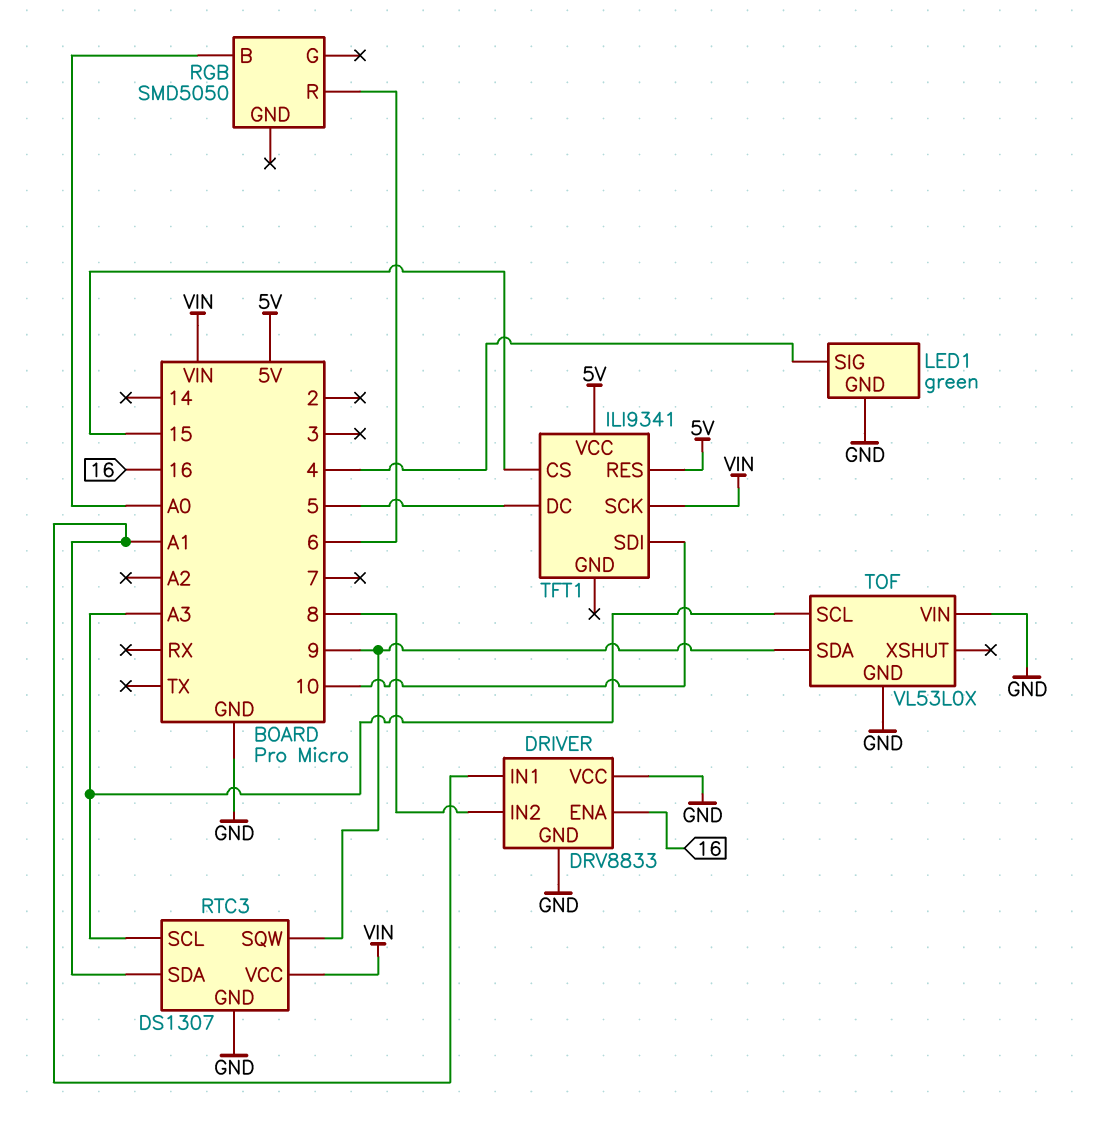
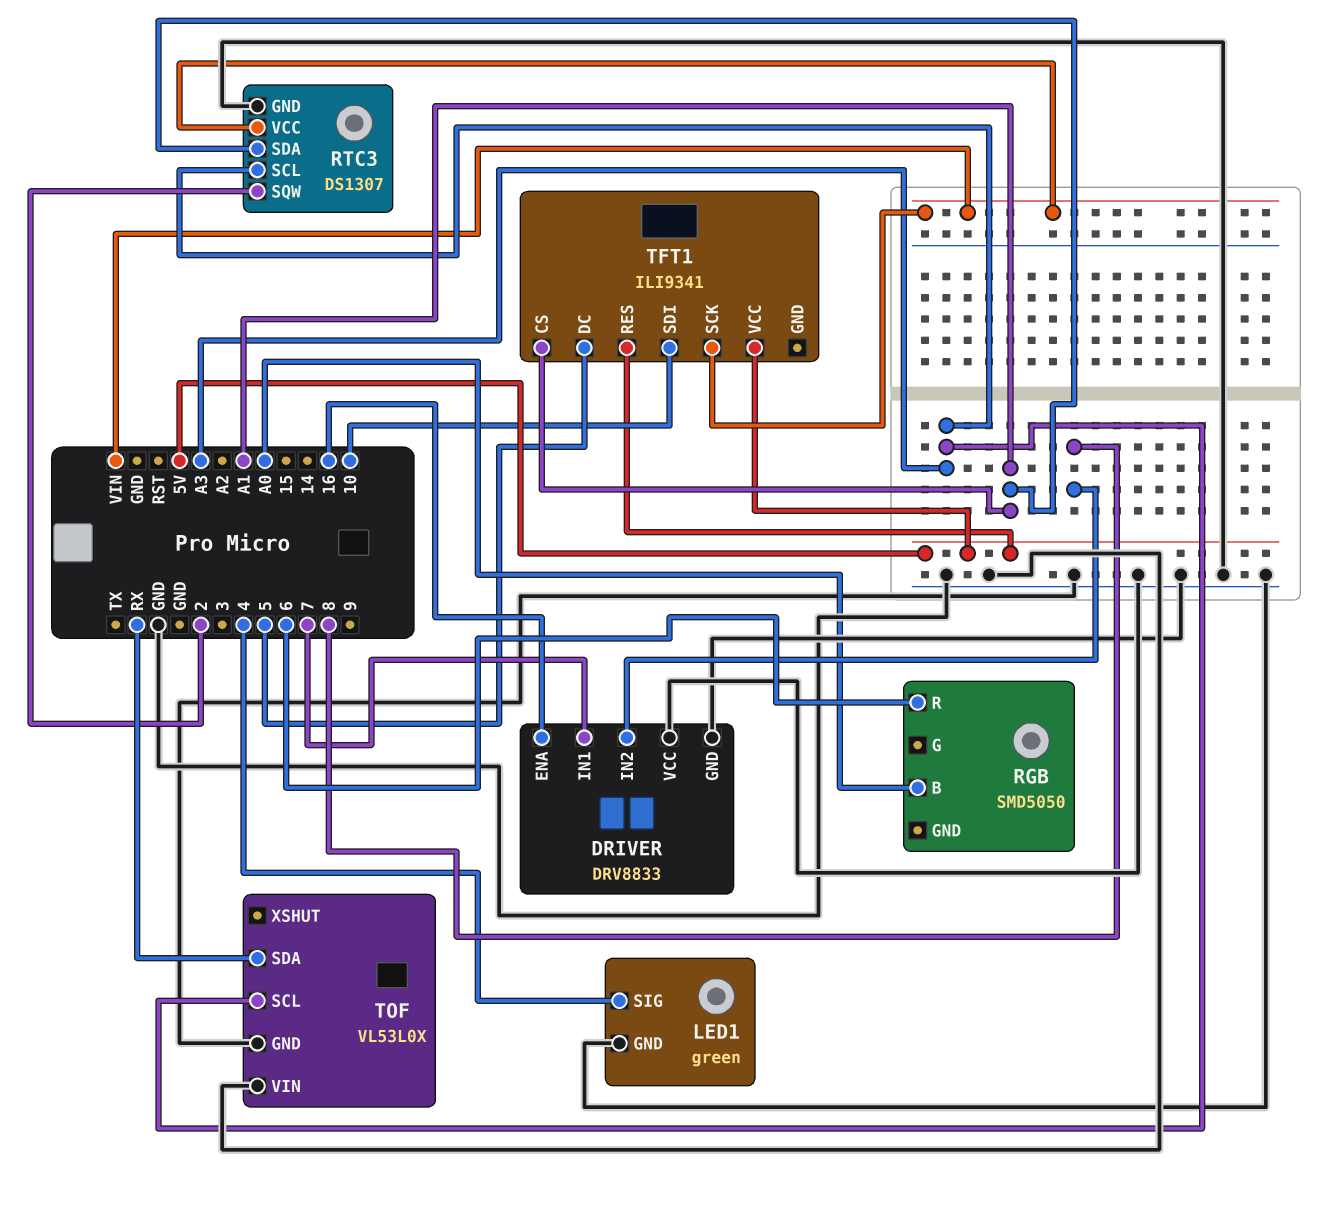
DRIVER pin IN1: A1 -> 7
RTC3 pin SQW: 9 -> 2
TFT1 pin CS: 15 -> A1
TOF pin SDA: 9 -> RX

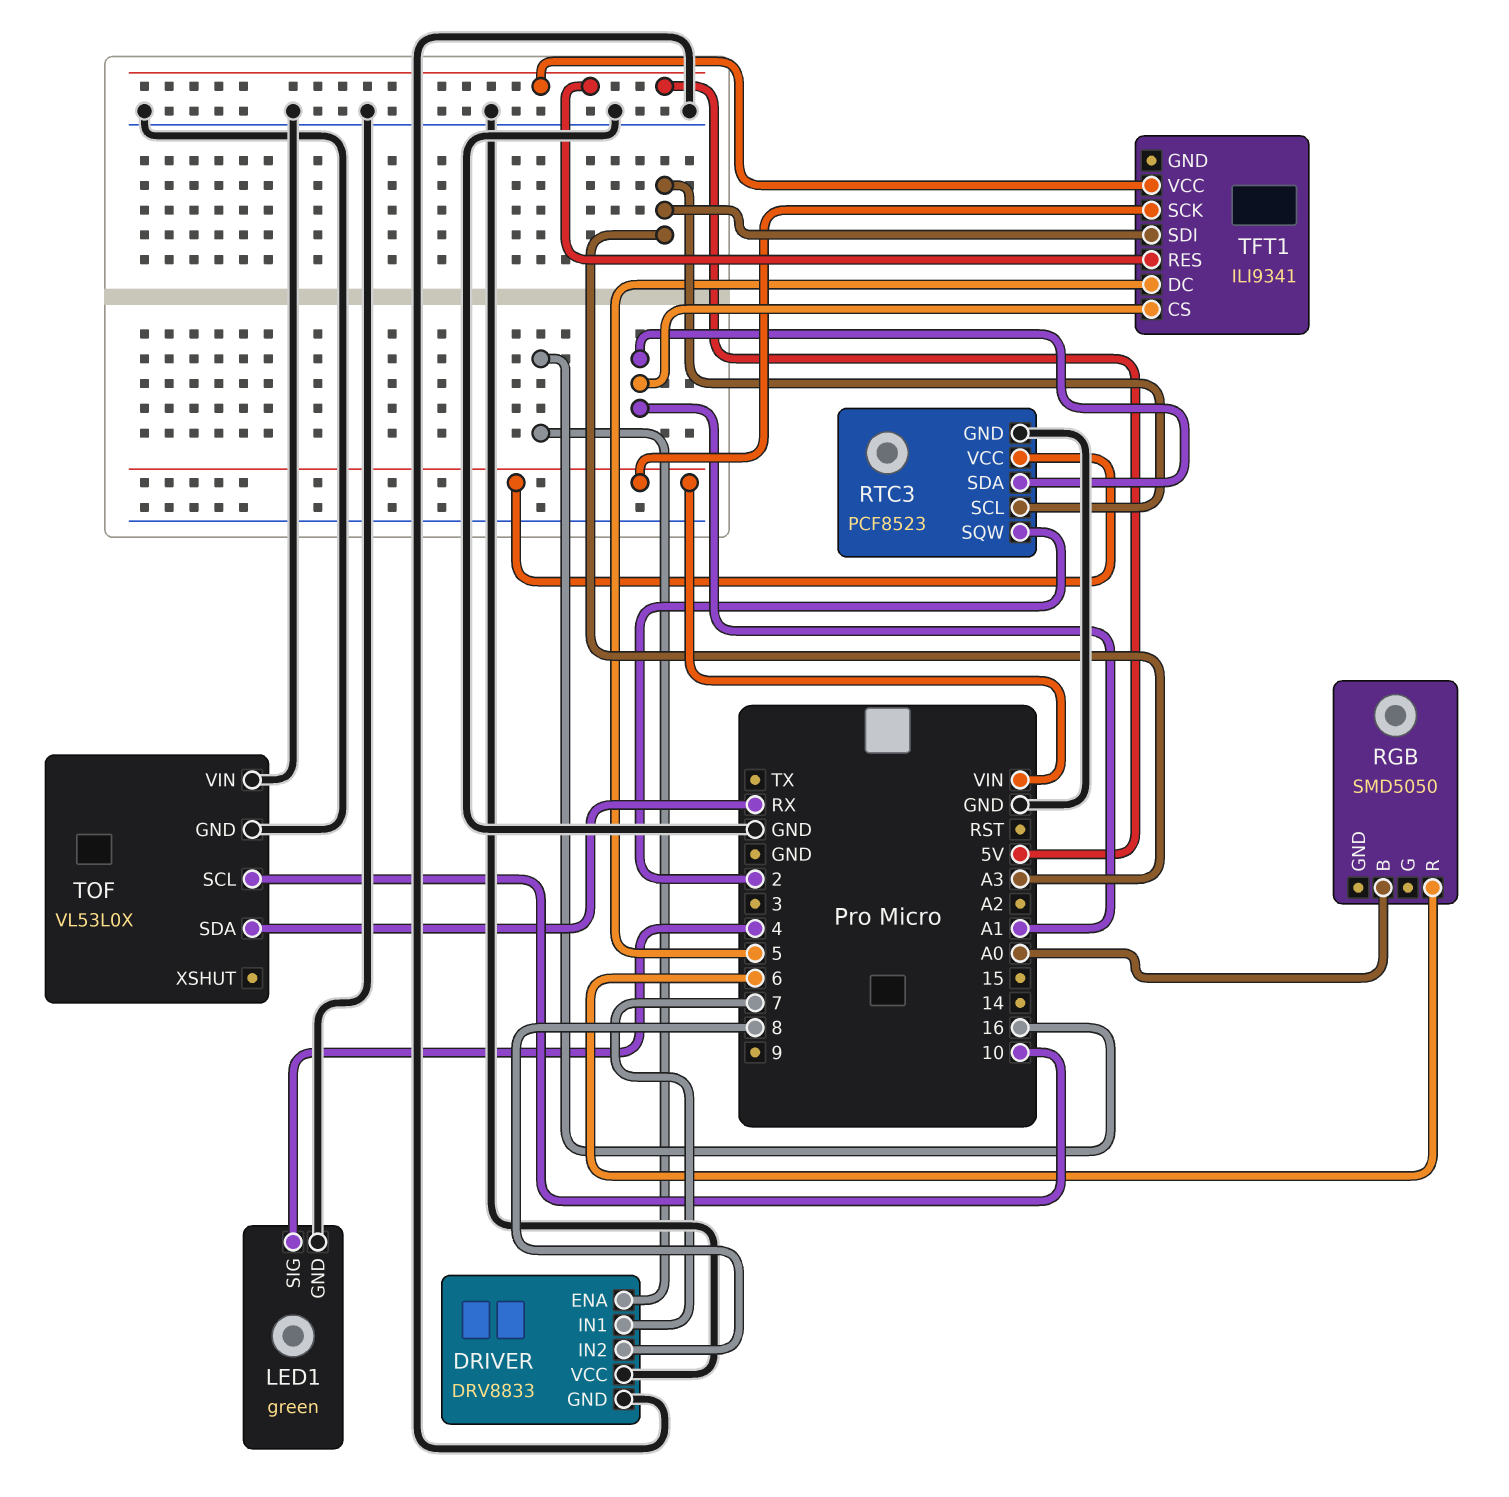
RTC3: DS1307 -> PCF8523
TFT1 pin SDI: 10 -> A3
TOF pin SCL: A3 -> 10

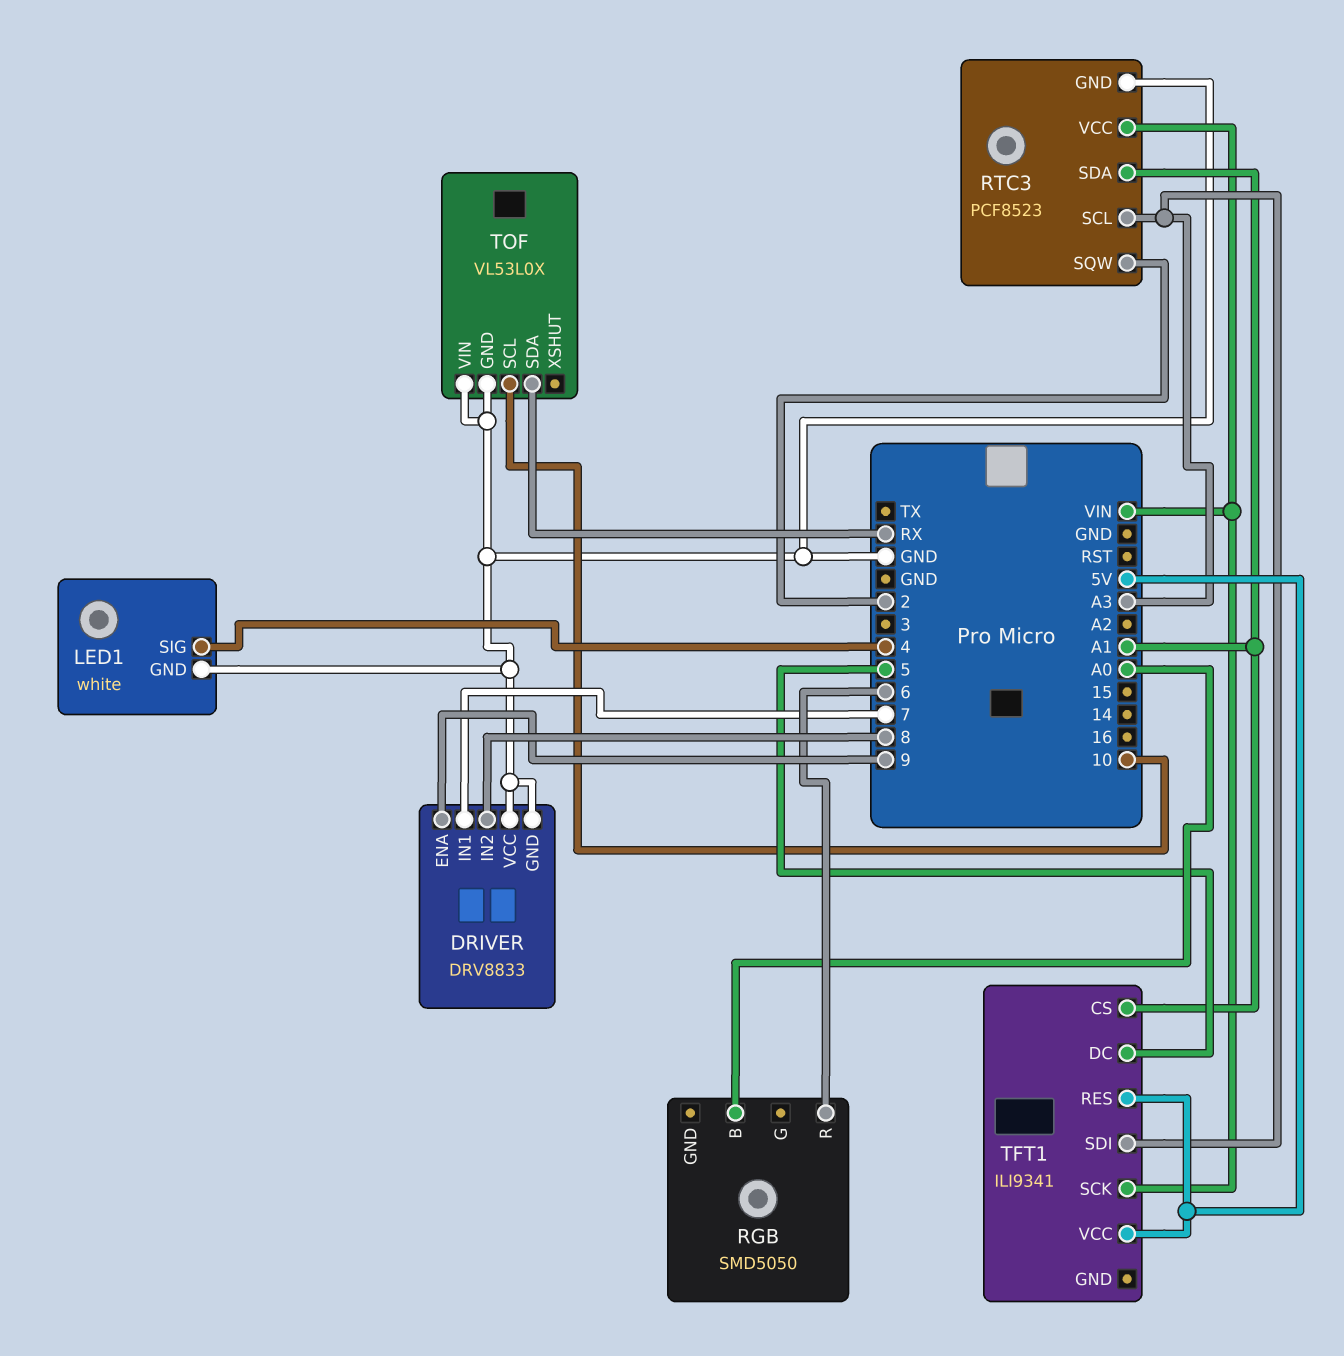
DRIVER pin ENA: 16 -> 9
LED1: green -> white

